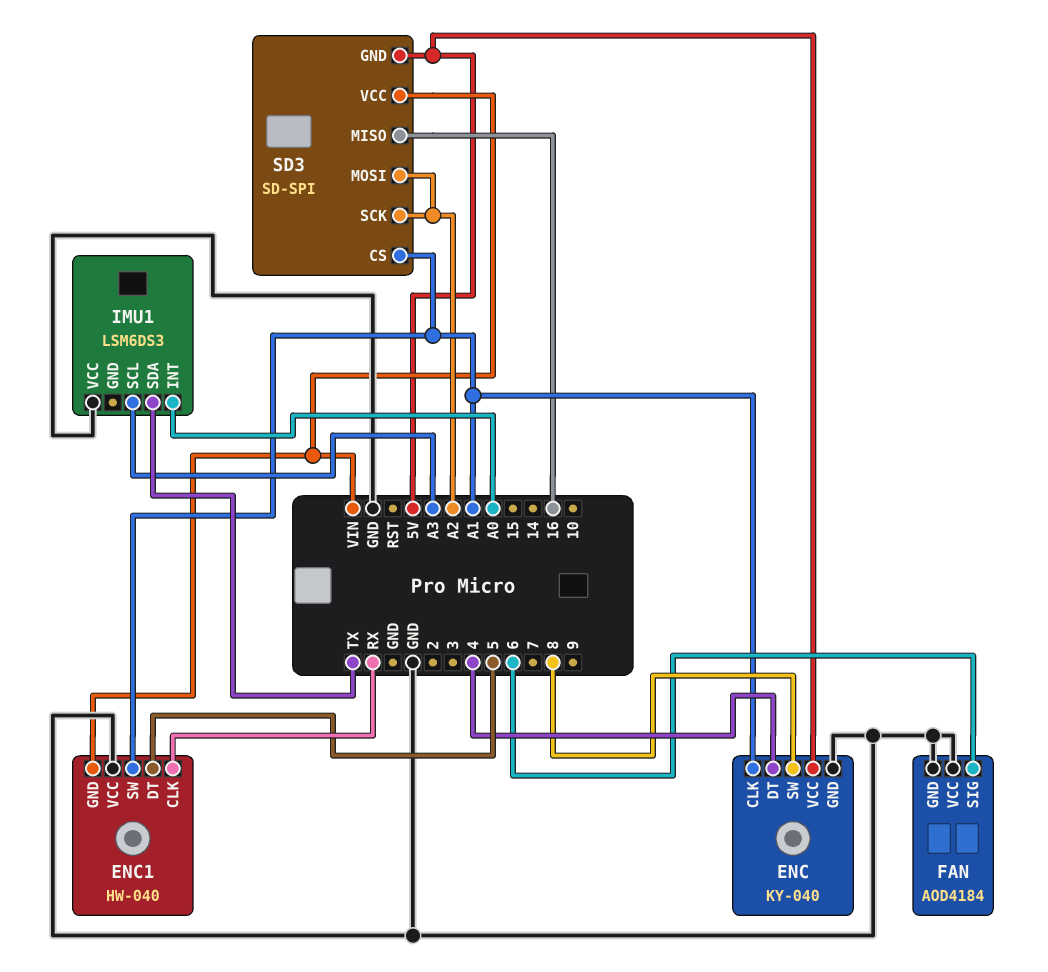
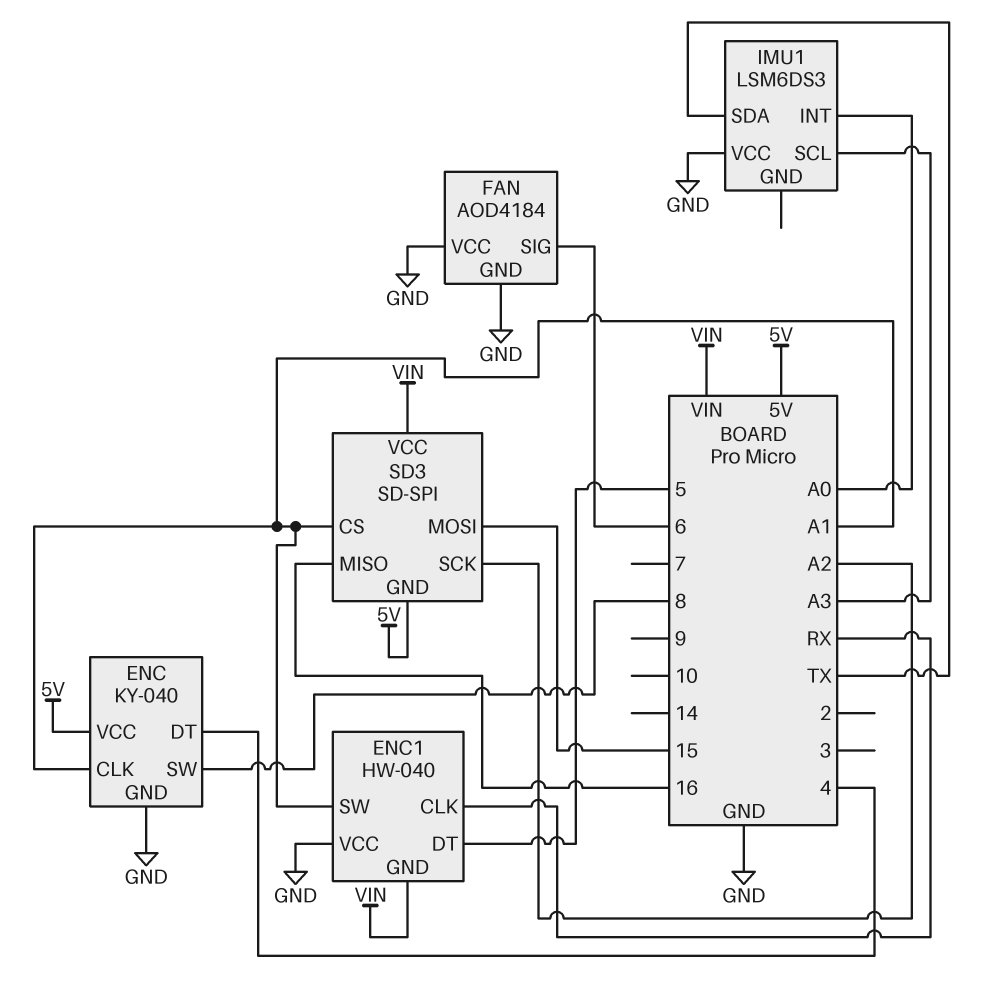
SD3 pin MOSI: A2 -> 15

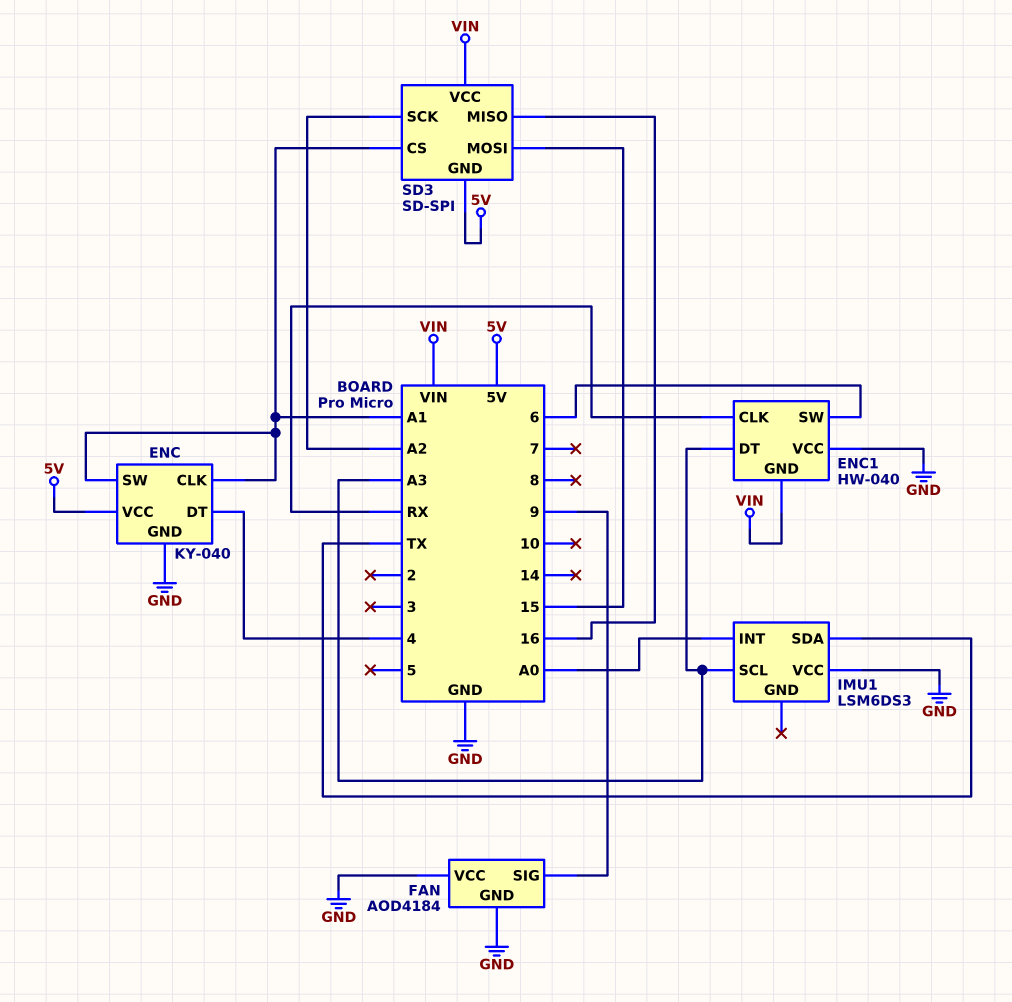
ENC pin SW: 8 -> A1
ENC1 pin DT: 5 -> A3
ENC1 pin SW: A1 -> 6
FAN pin SIG: 6 -> 9

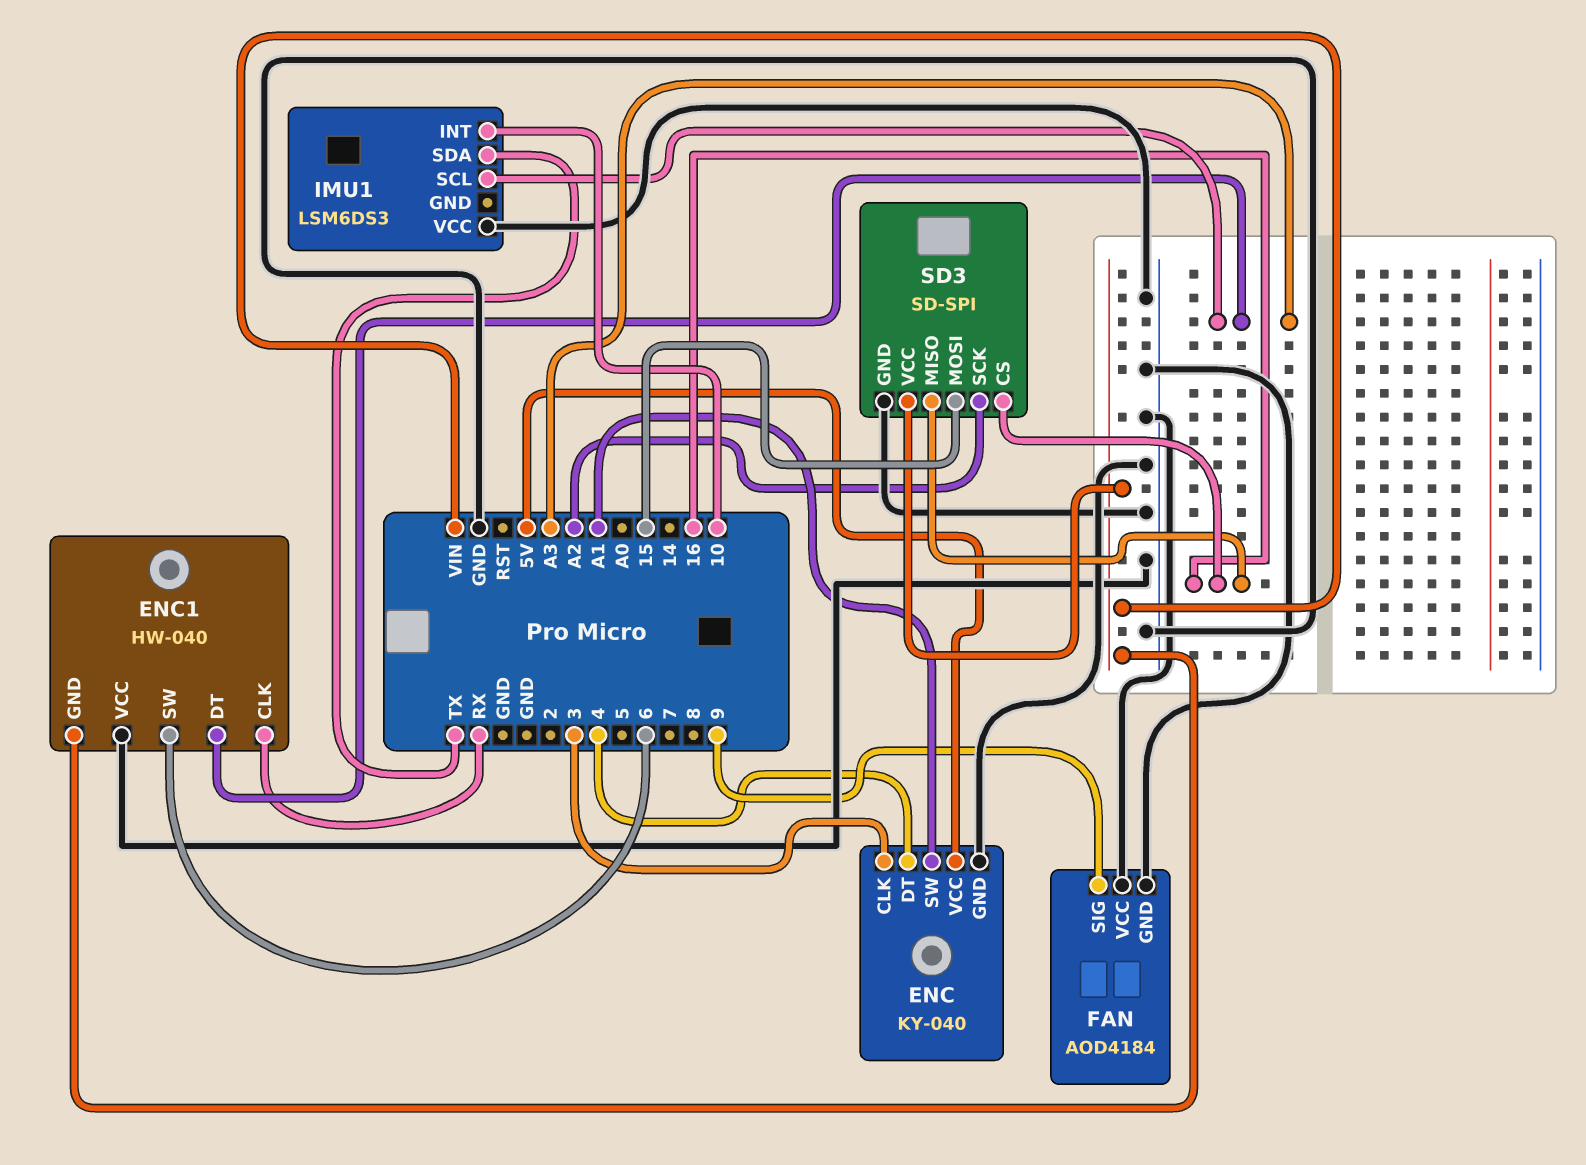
ENC pin CLK: A1 -> 3
IMU1 pin INT: A0 -> 10
SD3 pin CS: A1 -> 16
SD3 pin GND: 5V -> GND

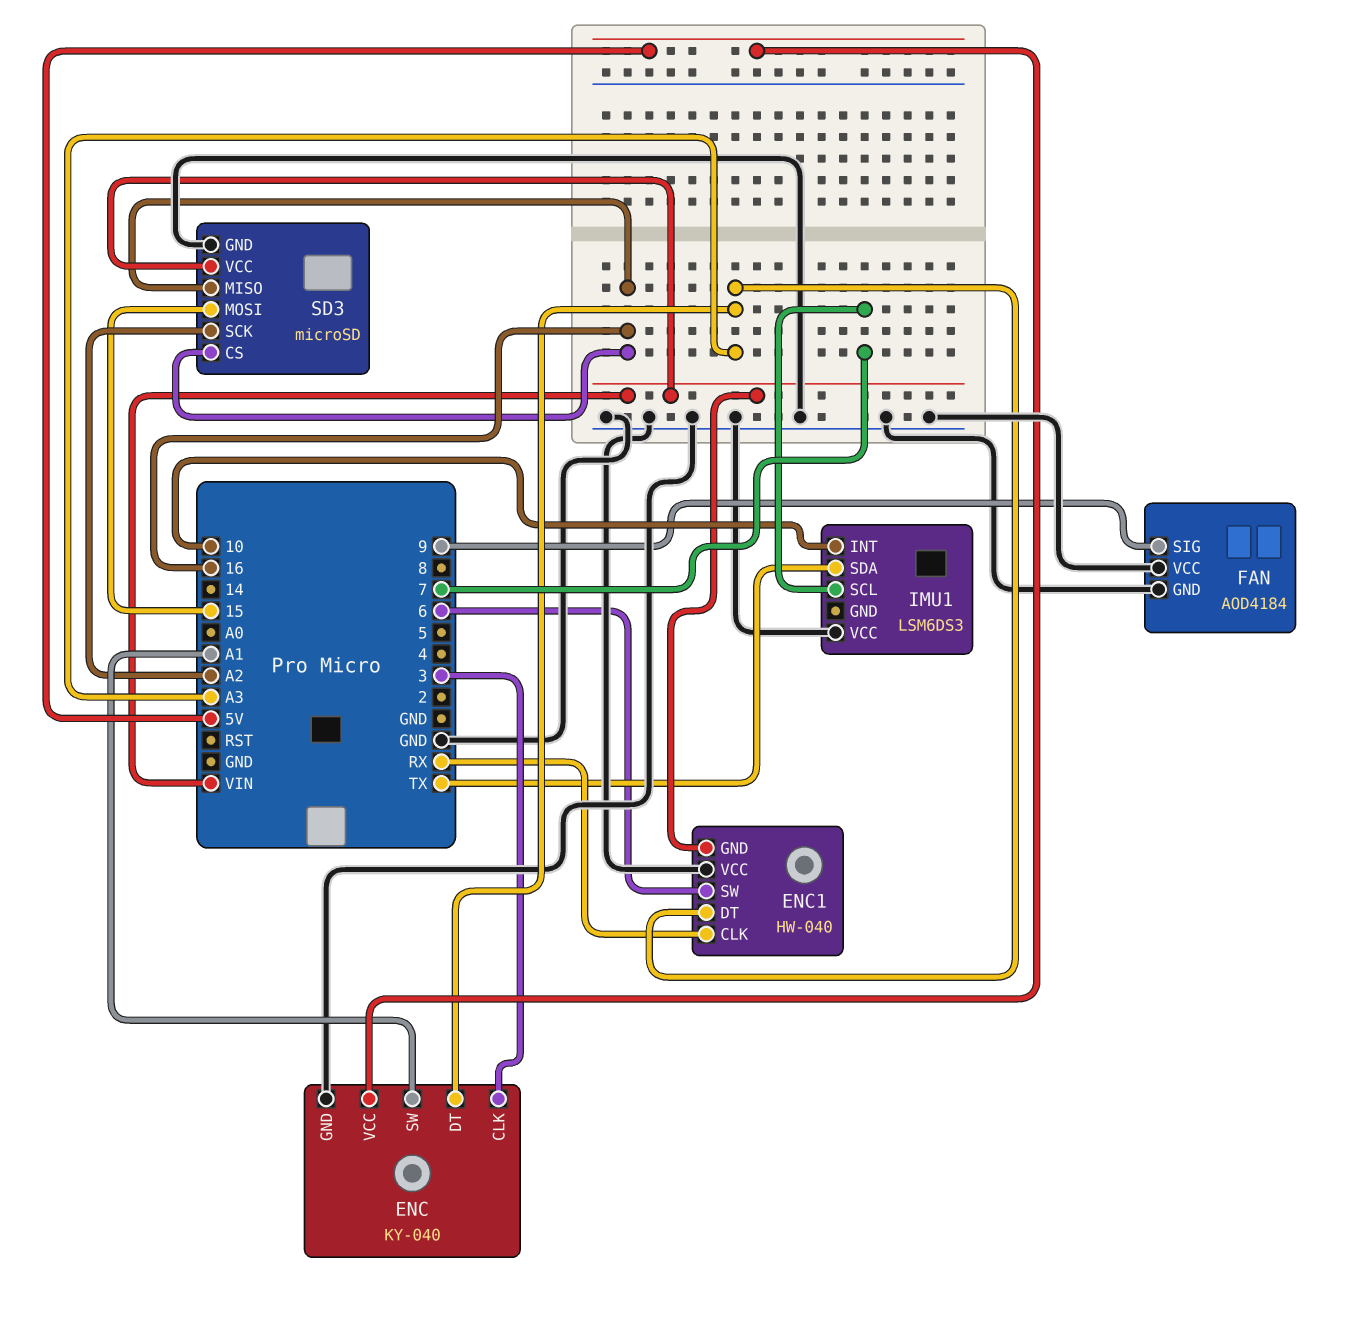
ENC pin DT: 4 -> A3
IMU1 pin SCL: A3 -> 7
SD3: SD-SPI -> microSD

